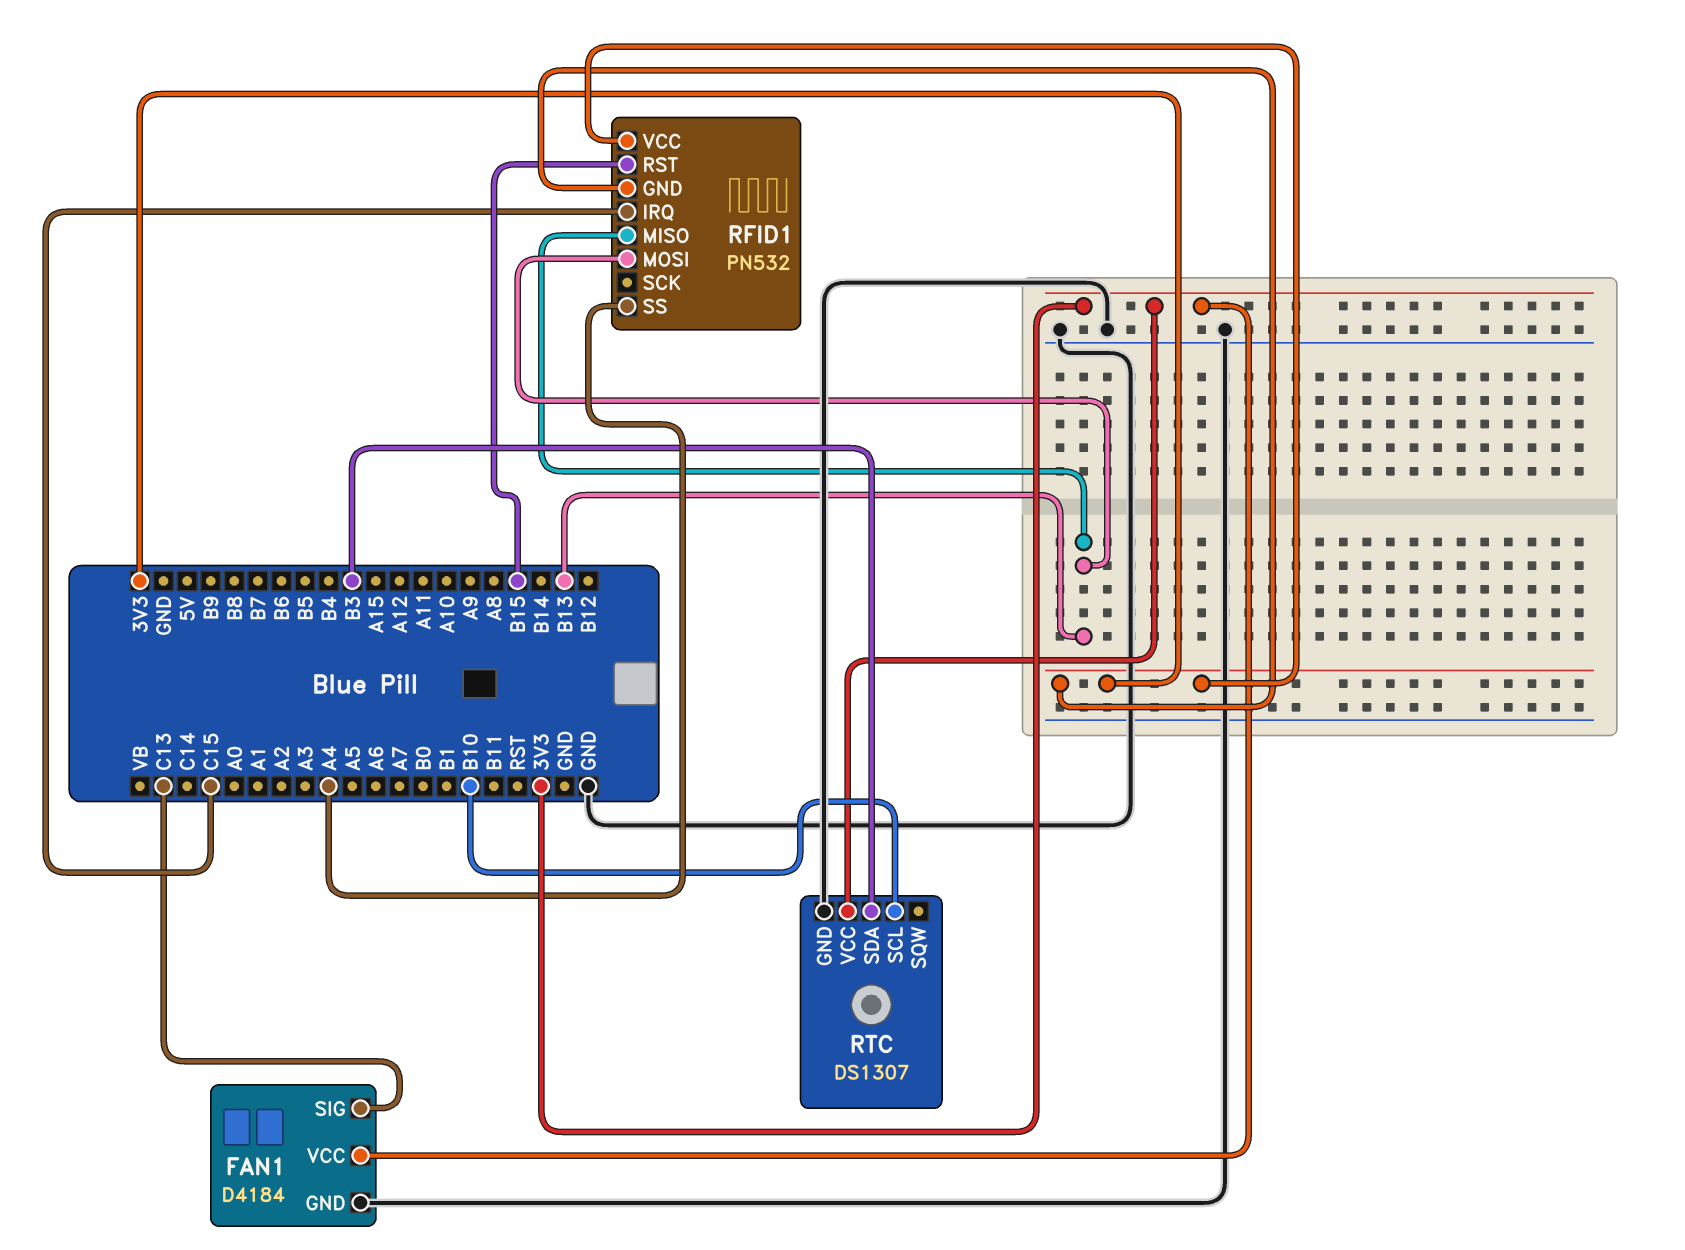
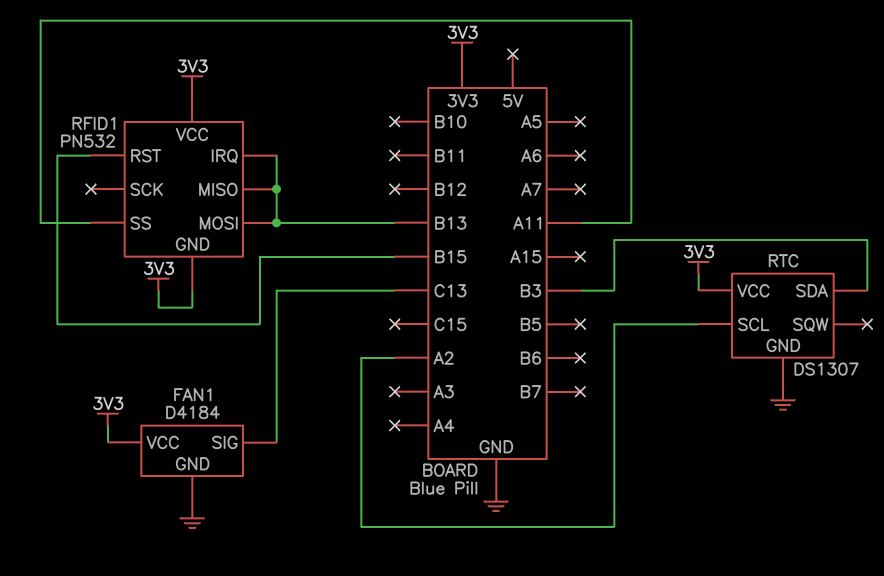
RFID1 pin IRQ: C15 -> B13
RFID1 pin SS: A4 -> A11
RTC pin SCL: B10 -> A2

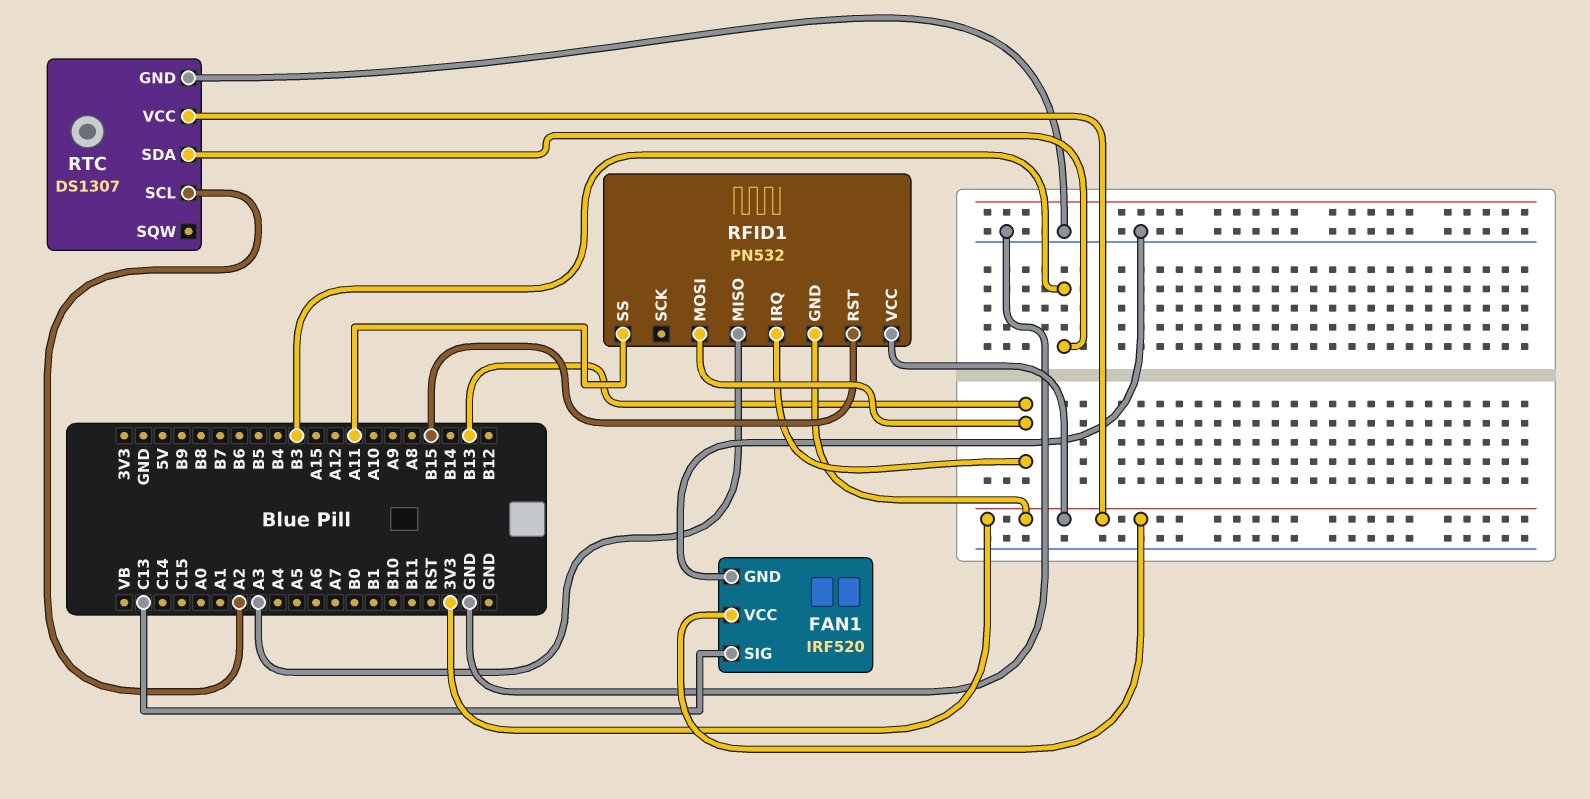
FAN1: D4184 -> IRF520
RFID1 pin MISO: B13 -> A3

